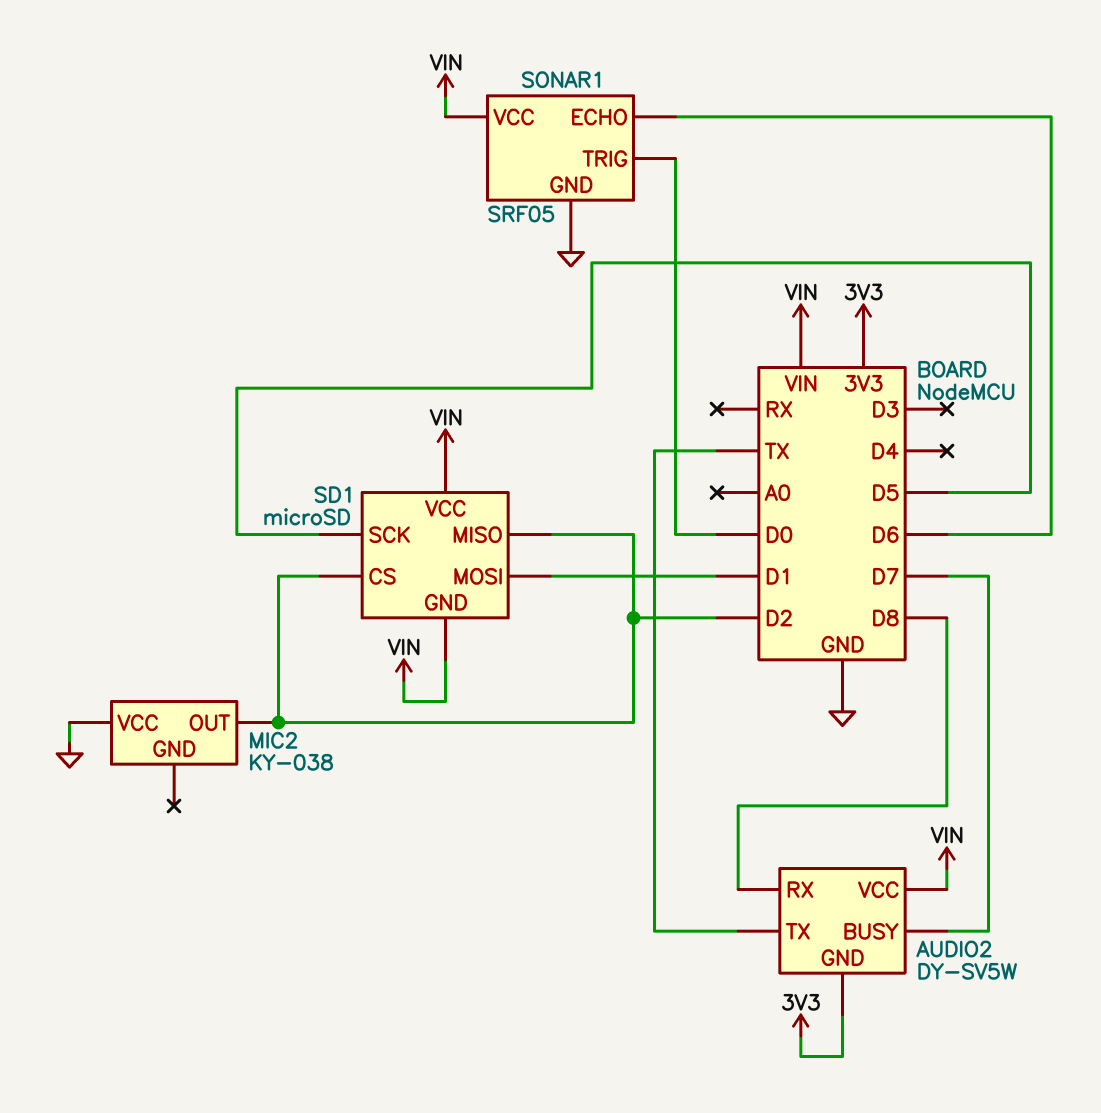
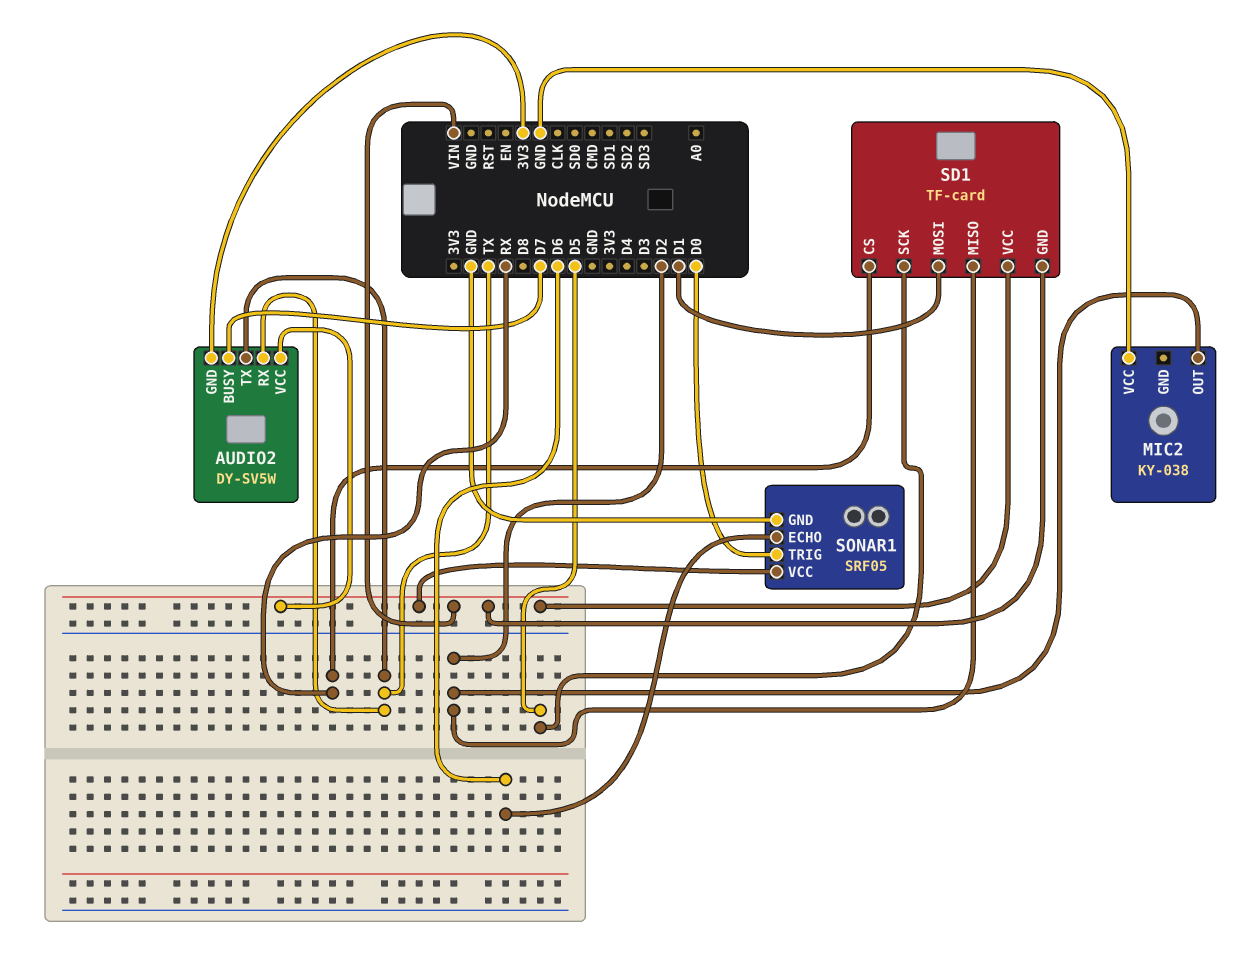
AUDIO2 pin RX: D8 -> TX
SD1: microSD -> TF-card
SD1 pin CS: D2 -> RX

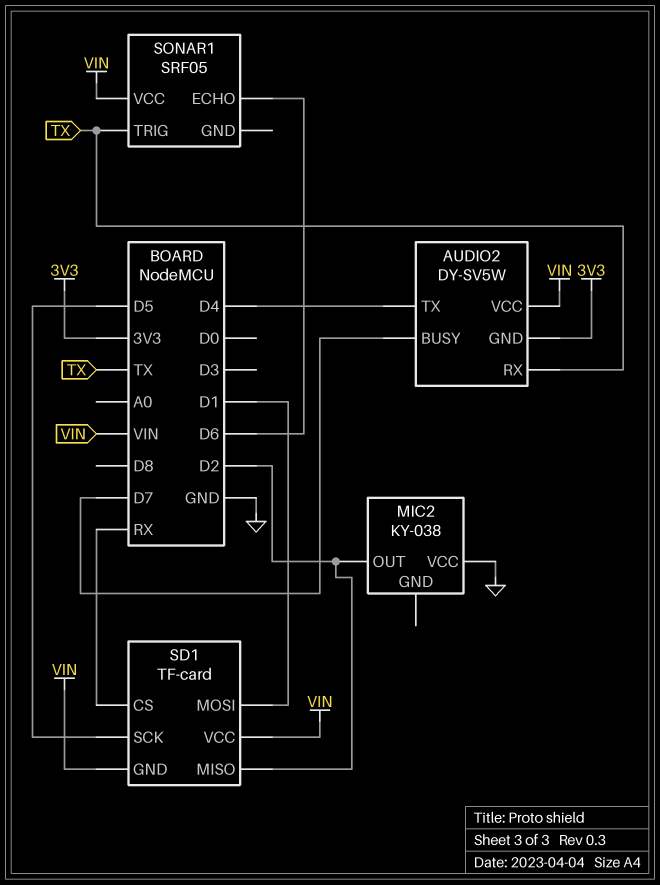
AUDIO2 pin TX: TX -> D4
SONAR1 pin GND: GND -> none
SONAR1 pin TRIG: D0 -> TX

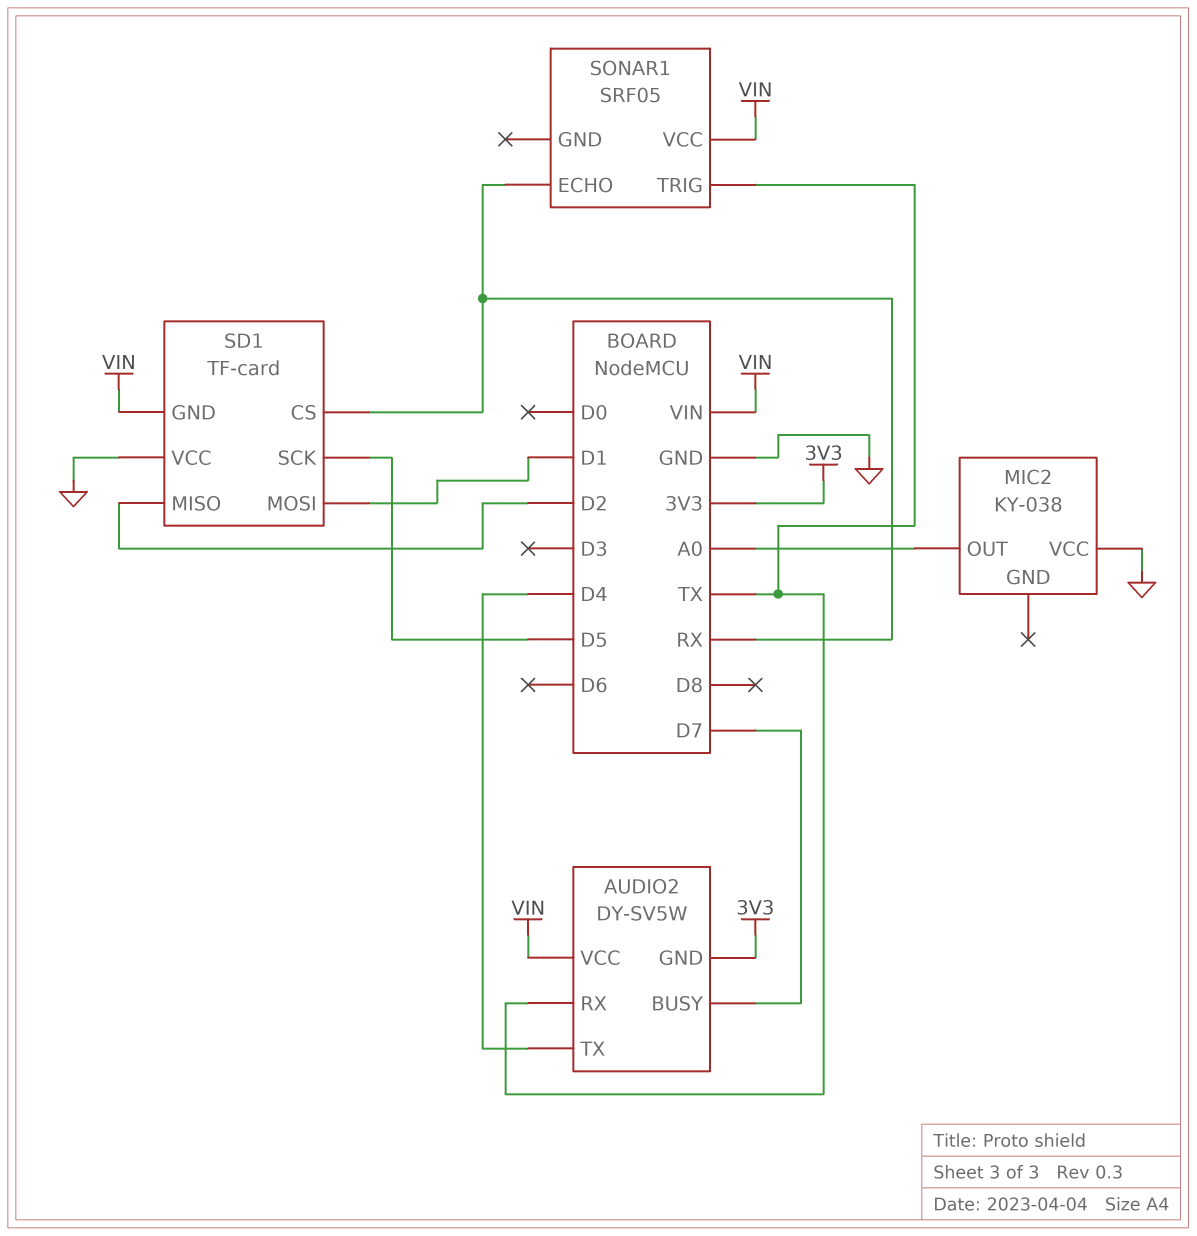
MIC2 pin OUT: D2 -> A0
SD1 pin VCC: VIN -> GND
SONAR1 pin ECHO: D6 -> RX

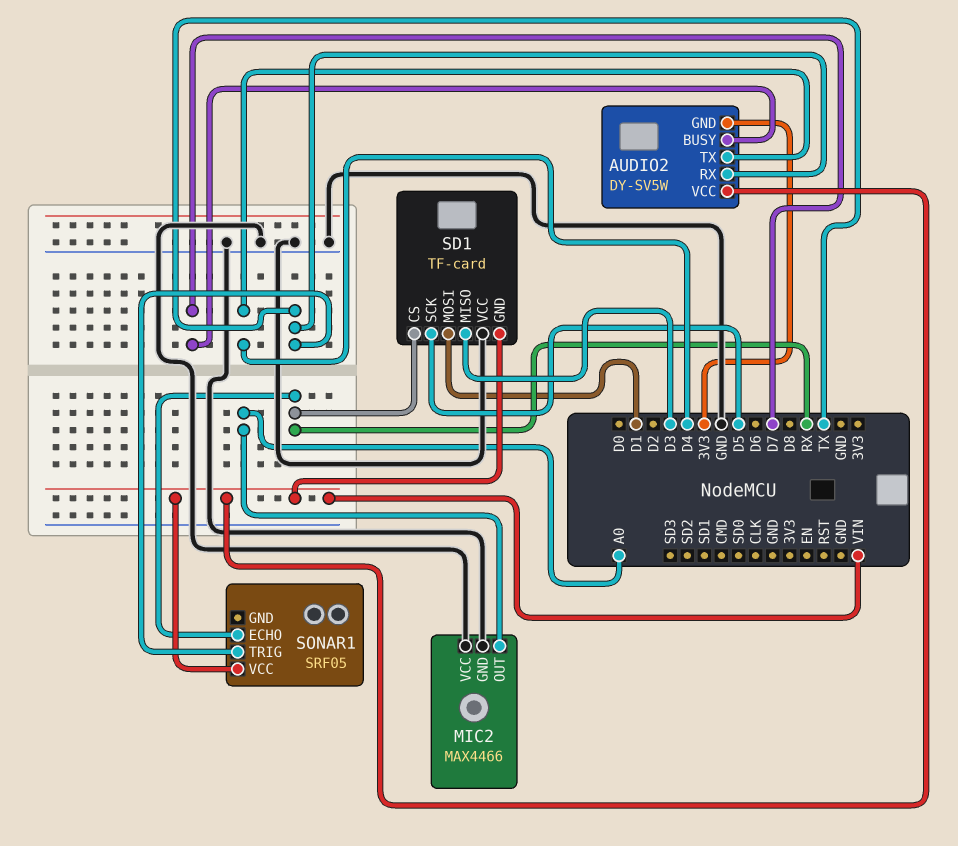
MIC2: KY-038 -> MAX4466
MIC2 pin GND: none -> GND
SD1 pin MISO: D2 -> D3

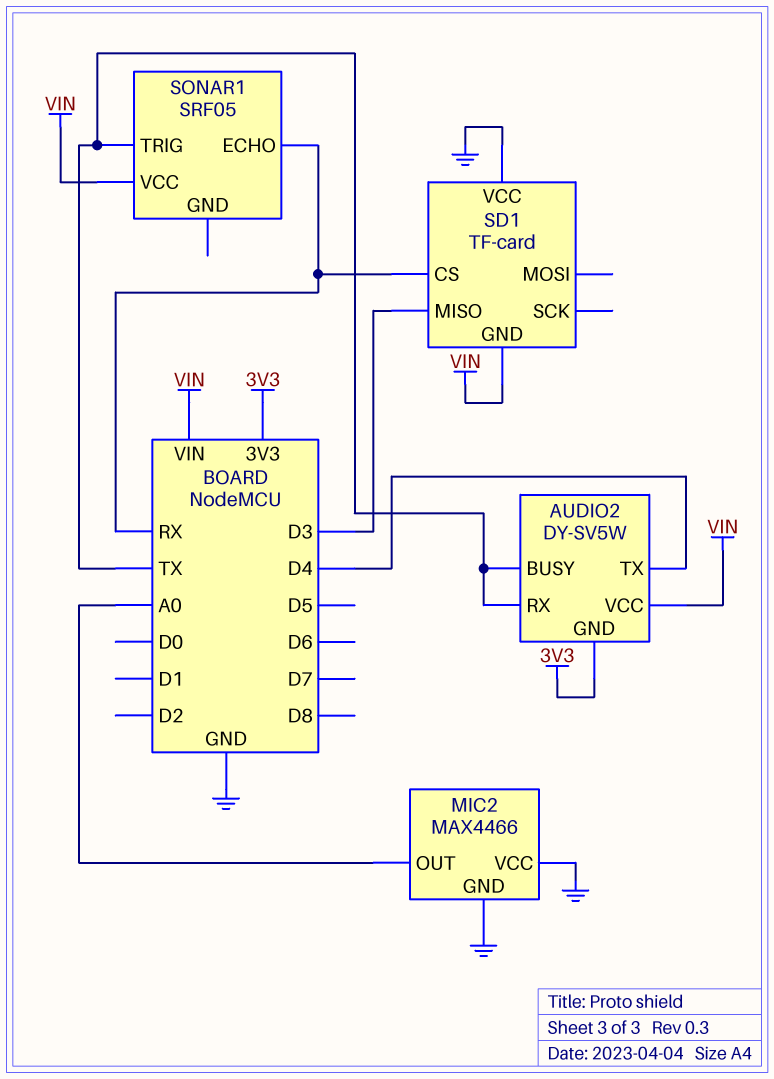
AUDIO2 pin BUSY: D7 -> TX
SD1 pin MOSI: D1 -> none
SD1 pin SCK: D5 -> none

